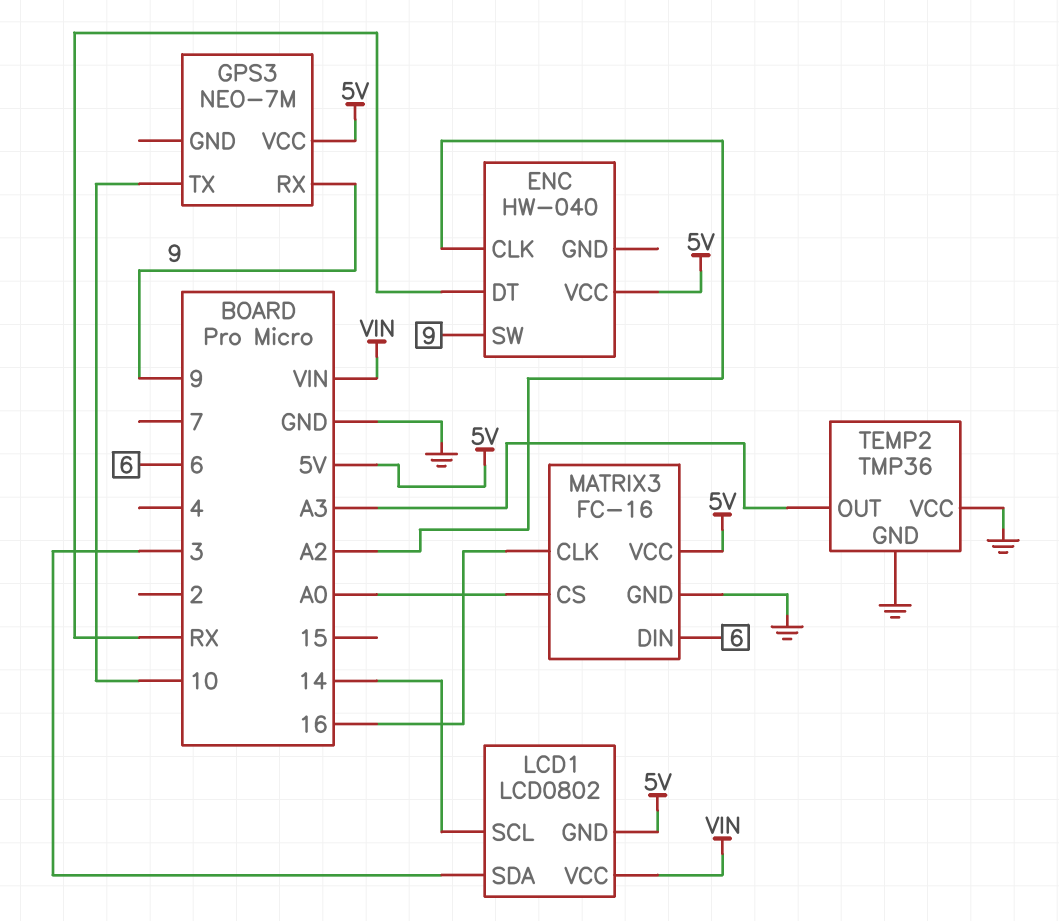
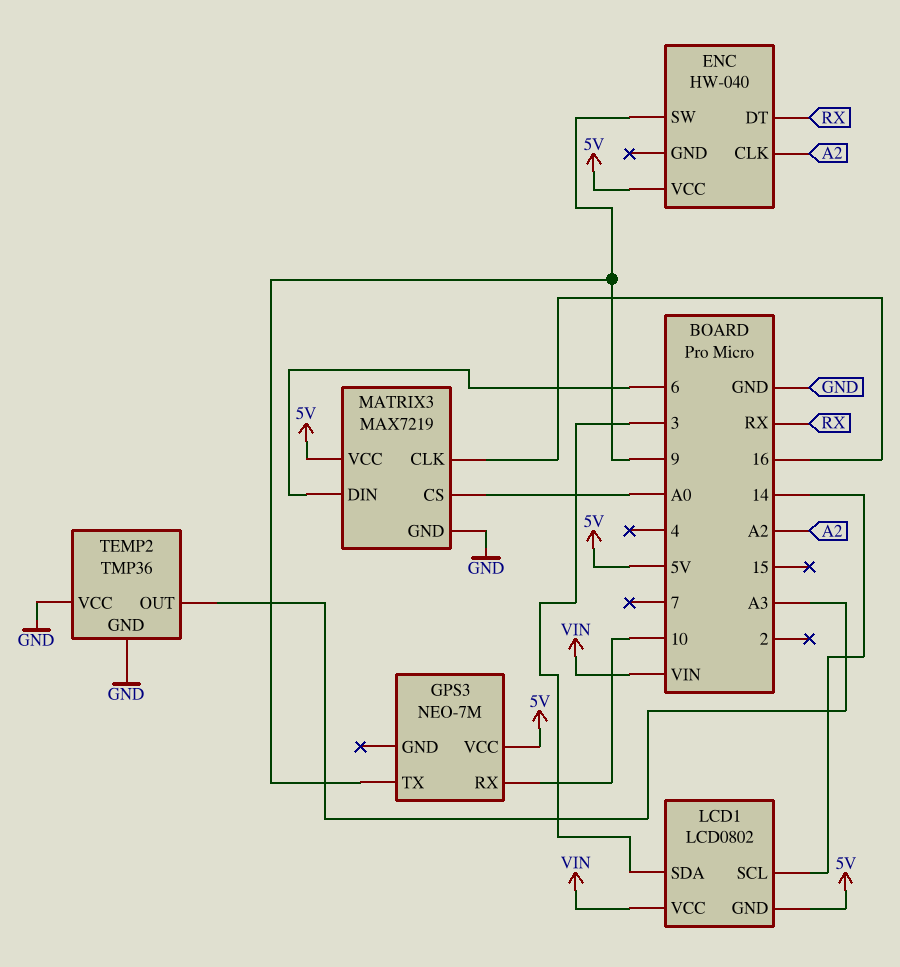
GPS3 pin RX: 9 -> 10
GPS3 pin TX: 10 -> 9
MATRIX3: FC-16 -> MAX7219

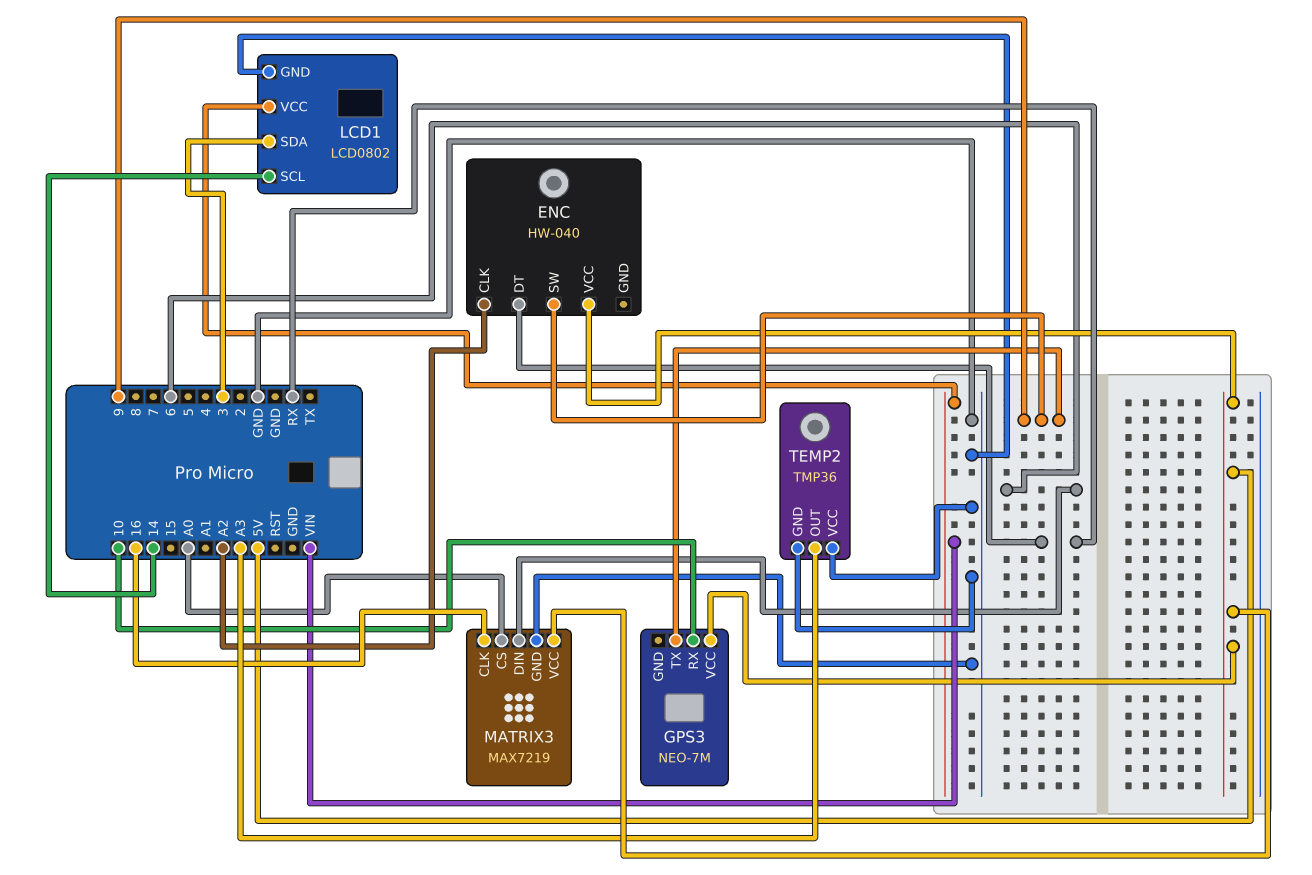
LCD1 pin GND: 5V -> GND

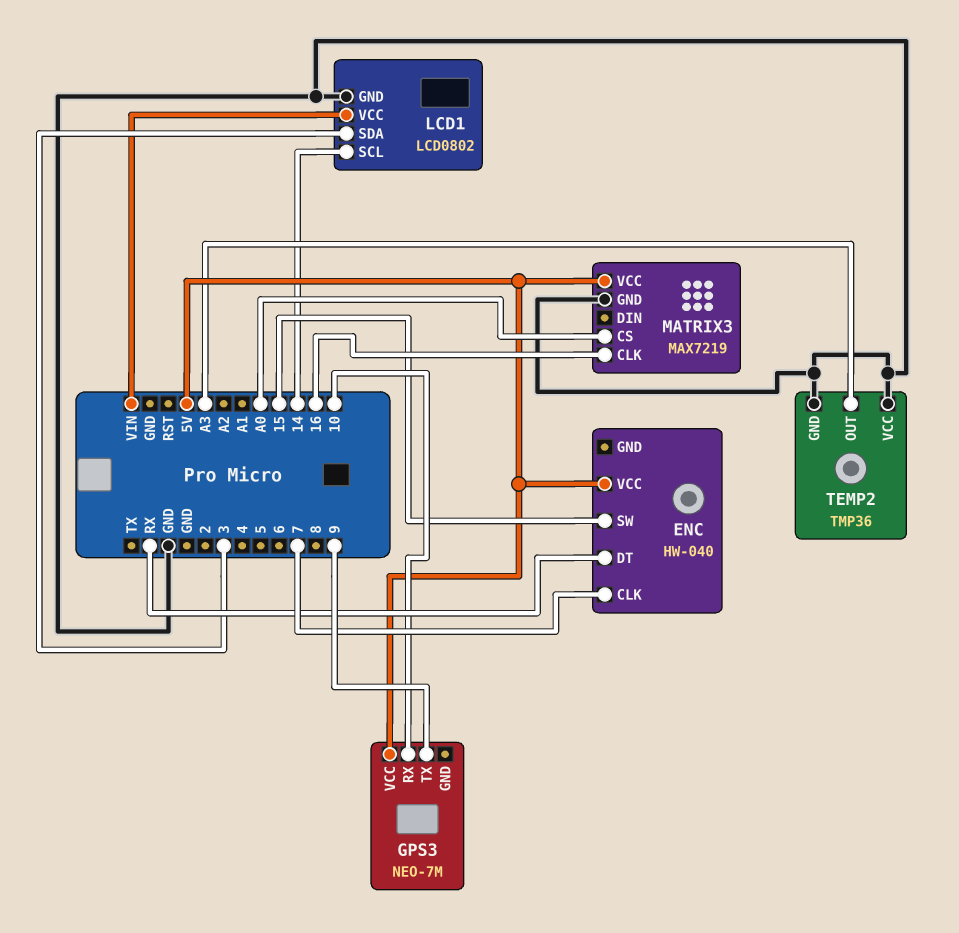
ENC pin CLK: A2 -> 7
ENC pin SW: 9 -> 15
MATRIX3 pin DIN: 6 -> none

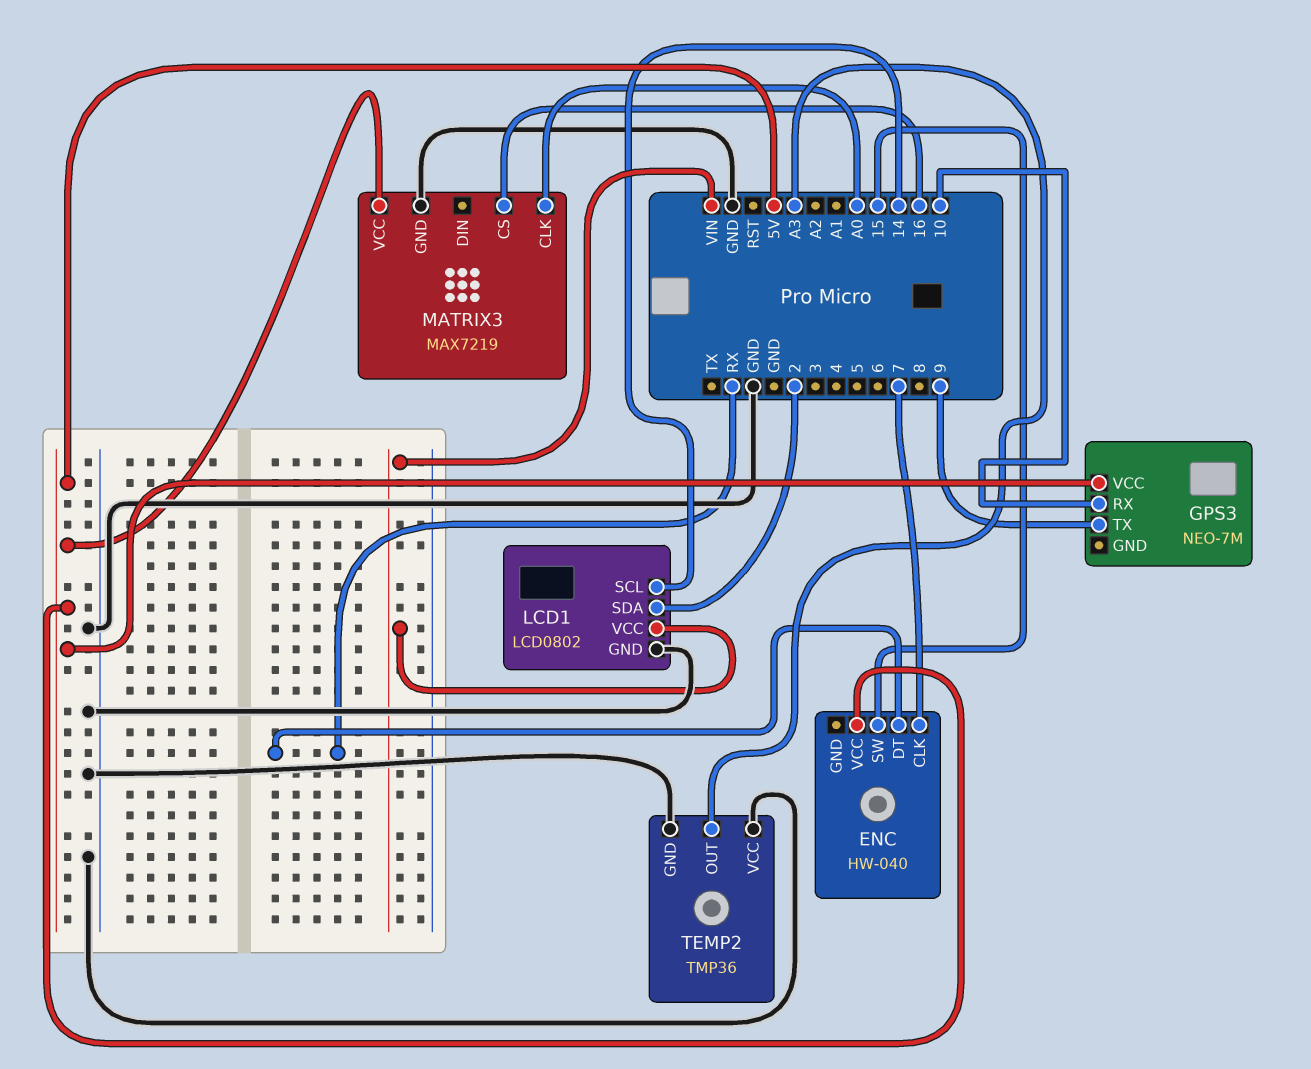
LCD1 pin SDA: 3 -> 2
MATRIX3 pin CLK: 16 -> A0
MATRIX3 pin CS: A0 -> 16

